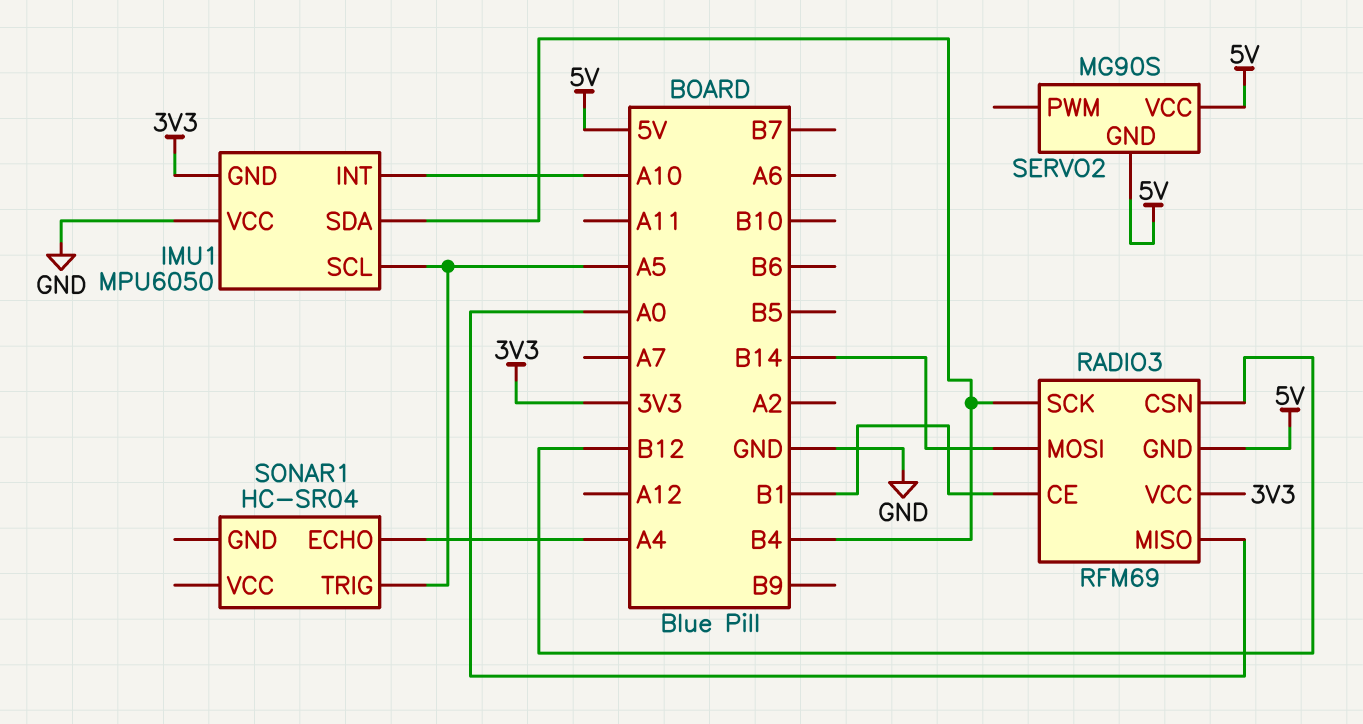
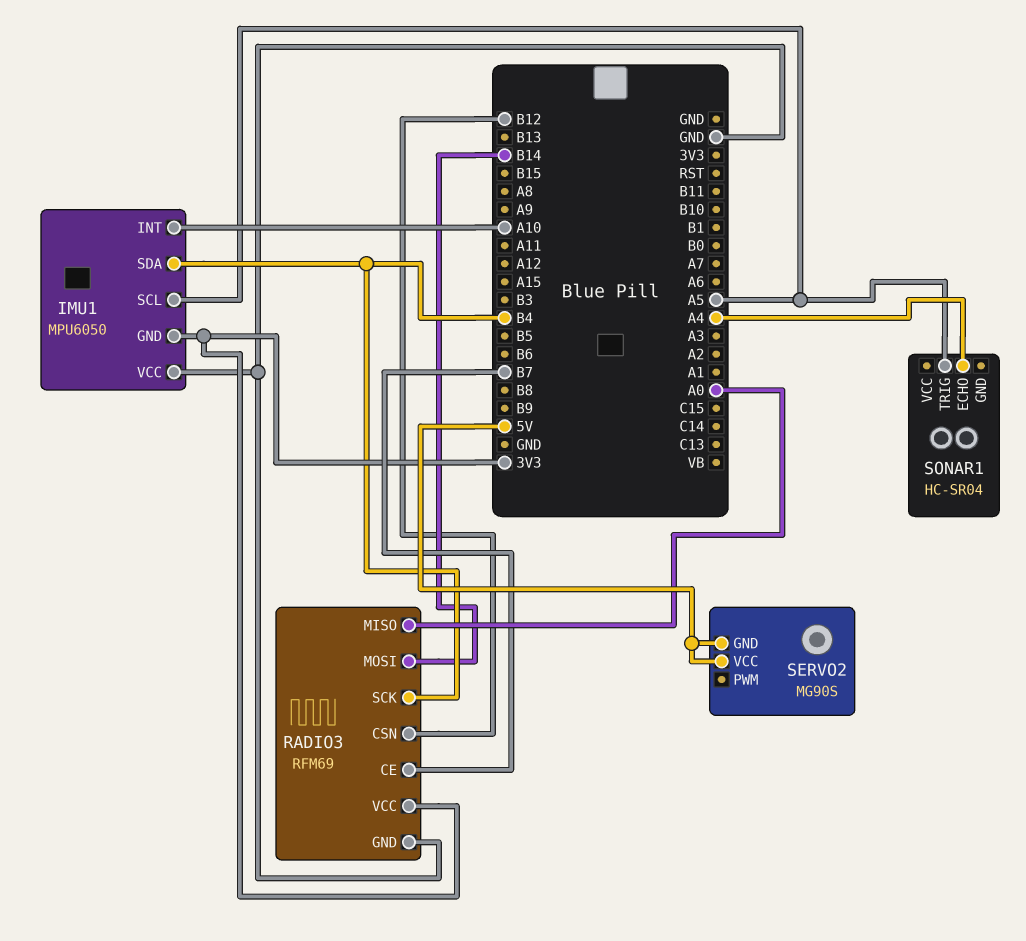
RADIO3 pin CE: B1 -> B7
RADIO3 pin GND: 5V -> GND

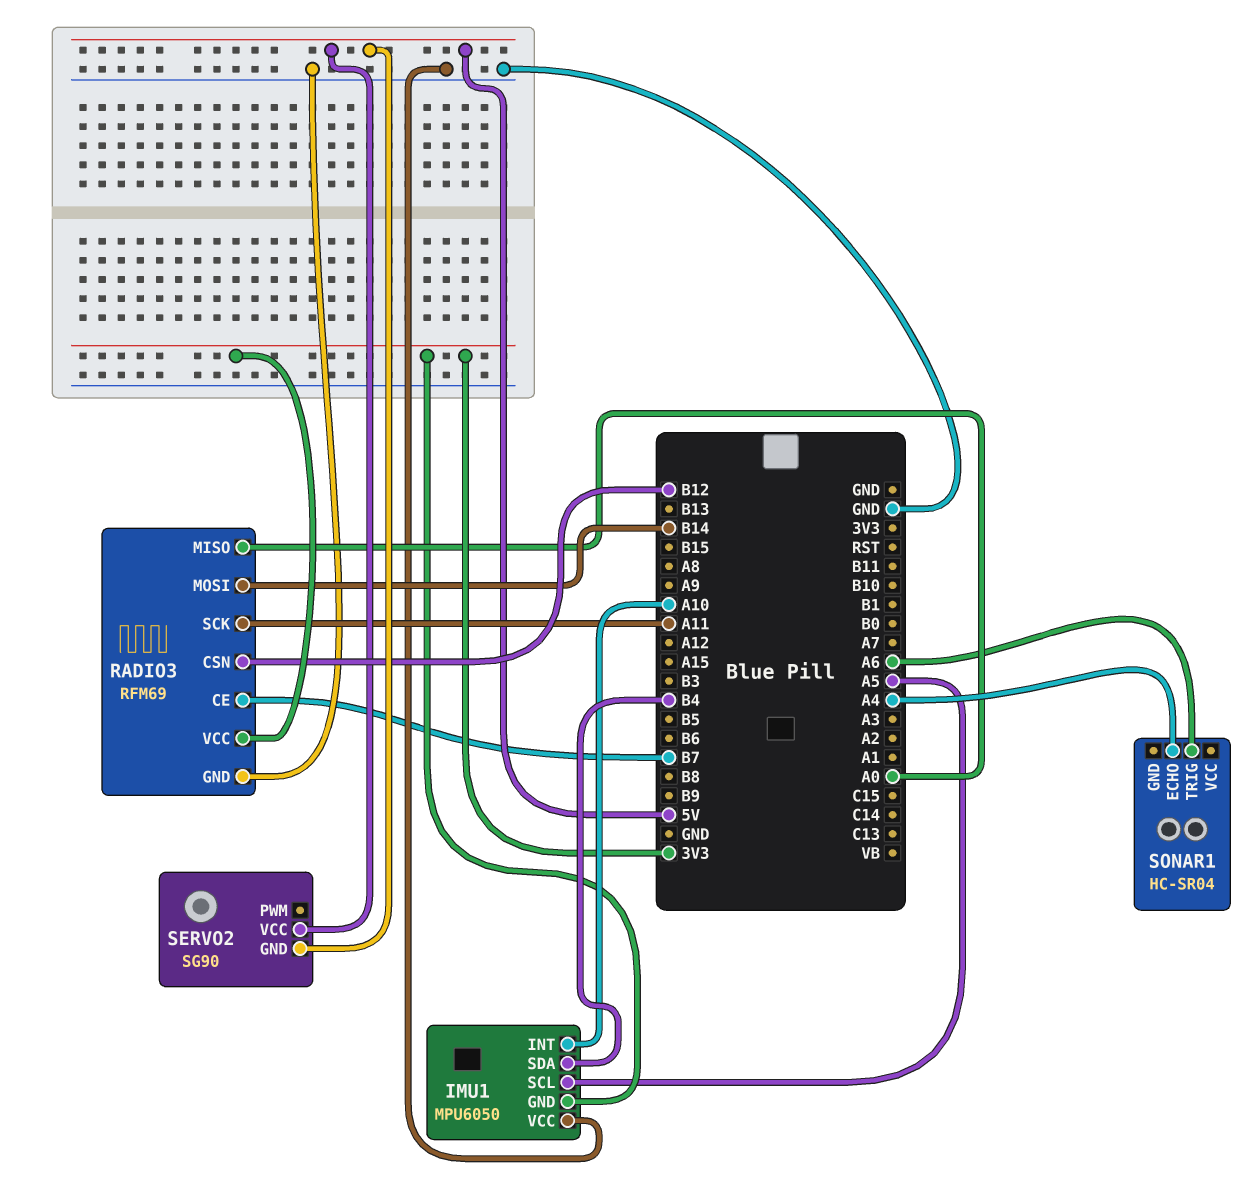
RADIO3 pin SCK: B4 -> A11
SERVO2: MG90S -> SG90
SONAR1 pin TRIG: A5 -> A6

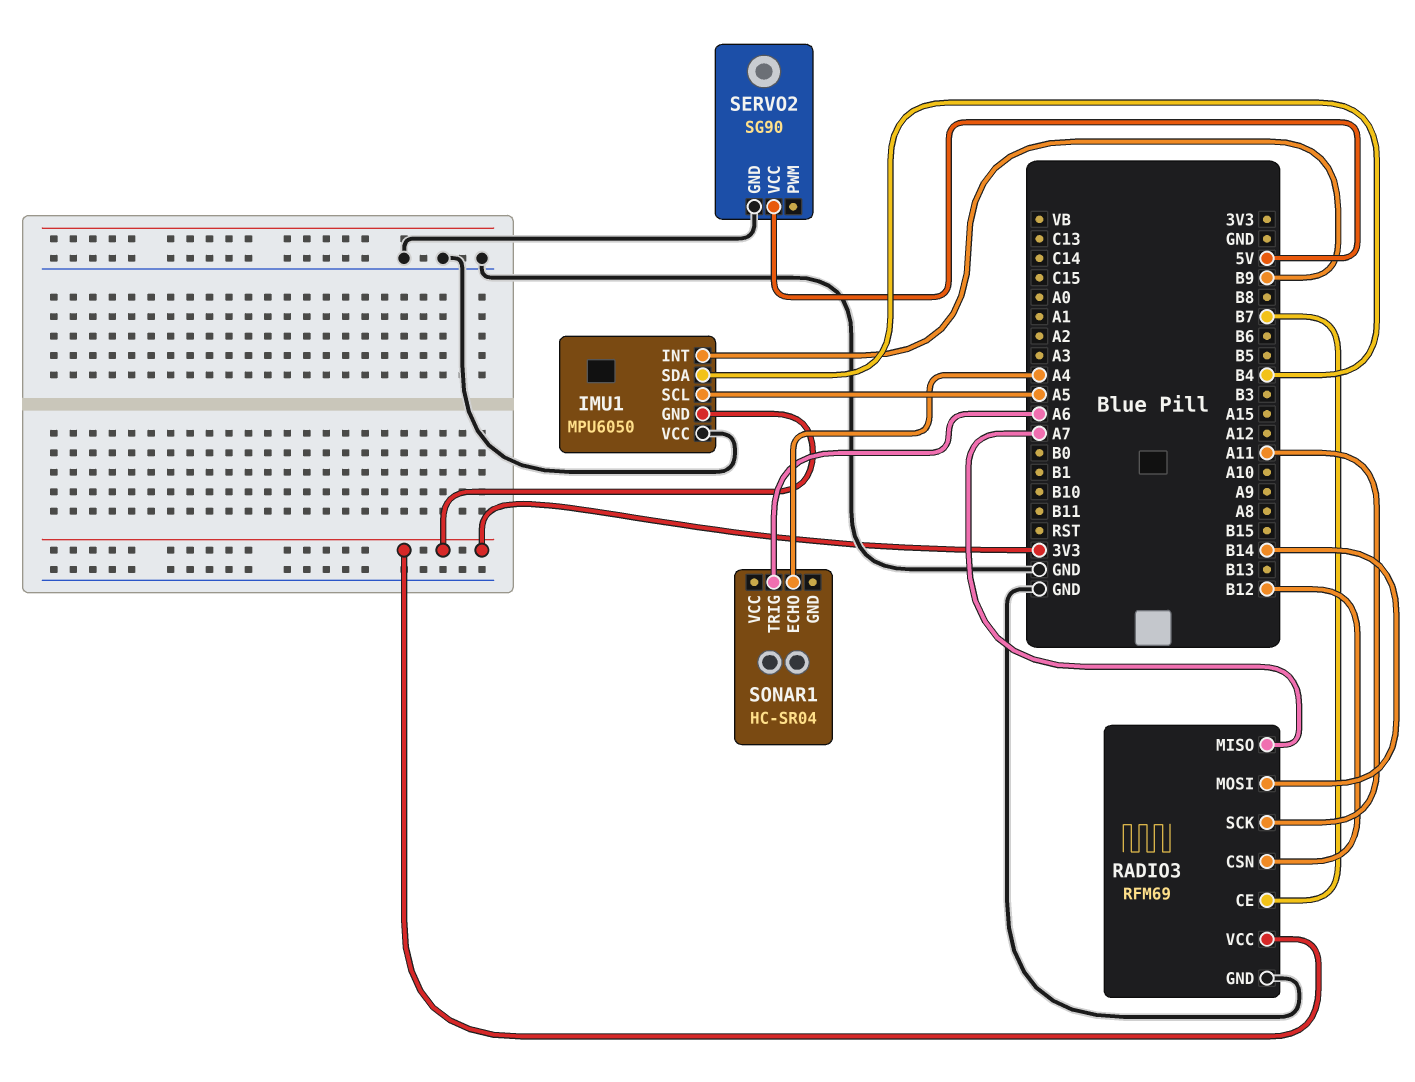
IMU1 pin INT: A10 -> B9
RADIO3 pin MISO: A0 -> A7
SERVO2 pin GND: 5V -> GND

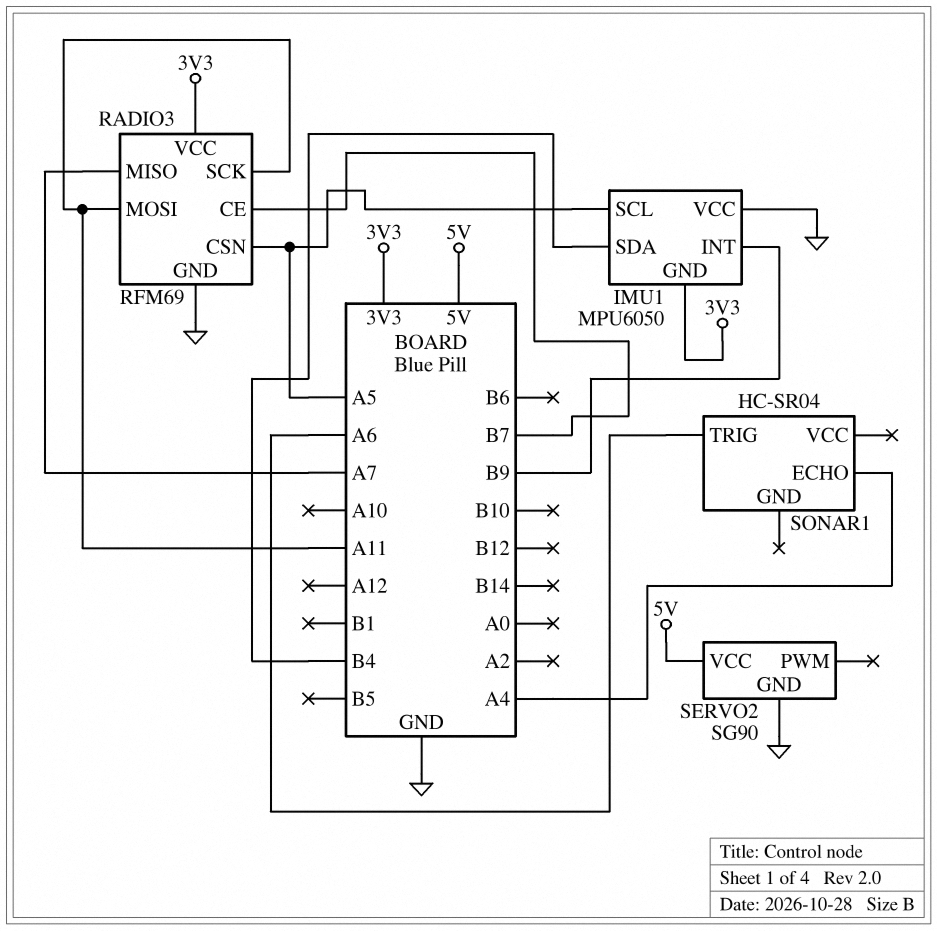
RADIO3 pin CSN: B12 -> A5
RADIO3 pin MOSI: B14 -> A11

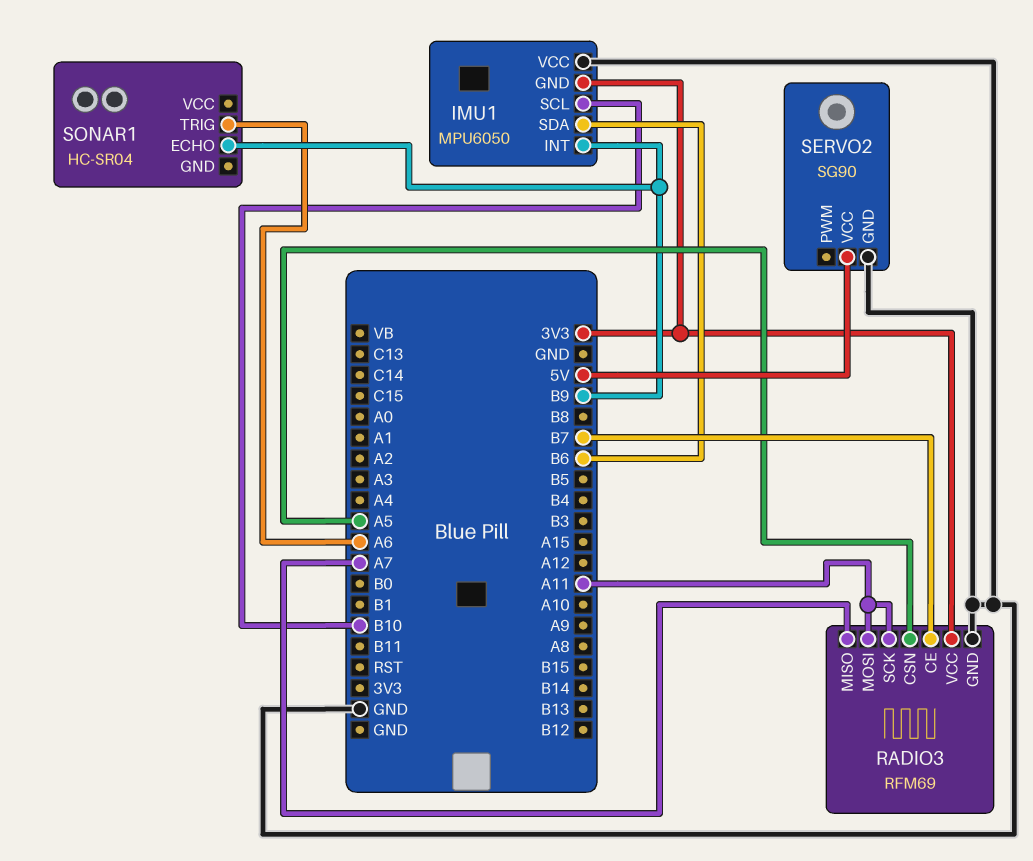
IMU1 pin SCL: A5 -> B10
IMU1 pin SDA: B4 -> B6
SONAR1 pin ECHO: A4 -> B9

